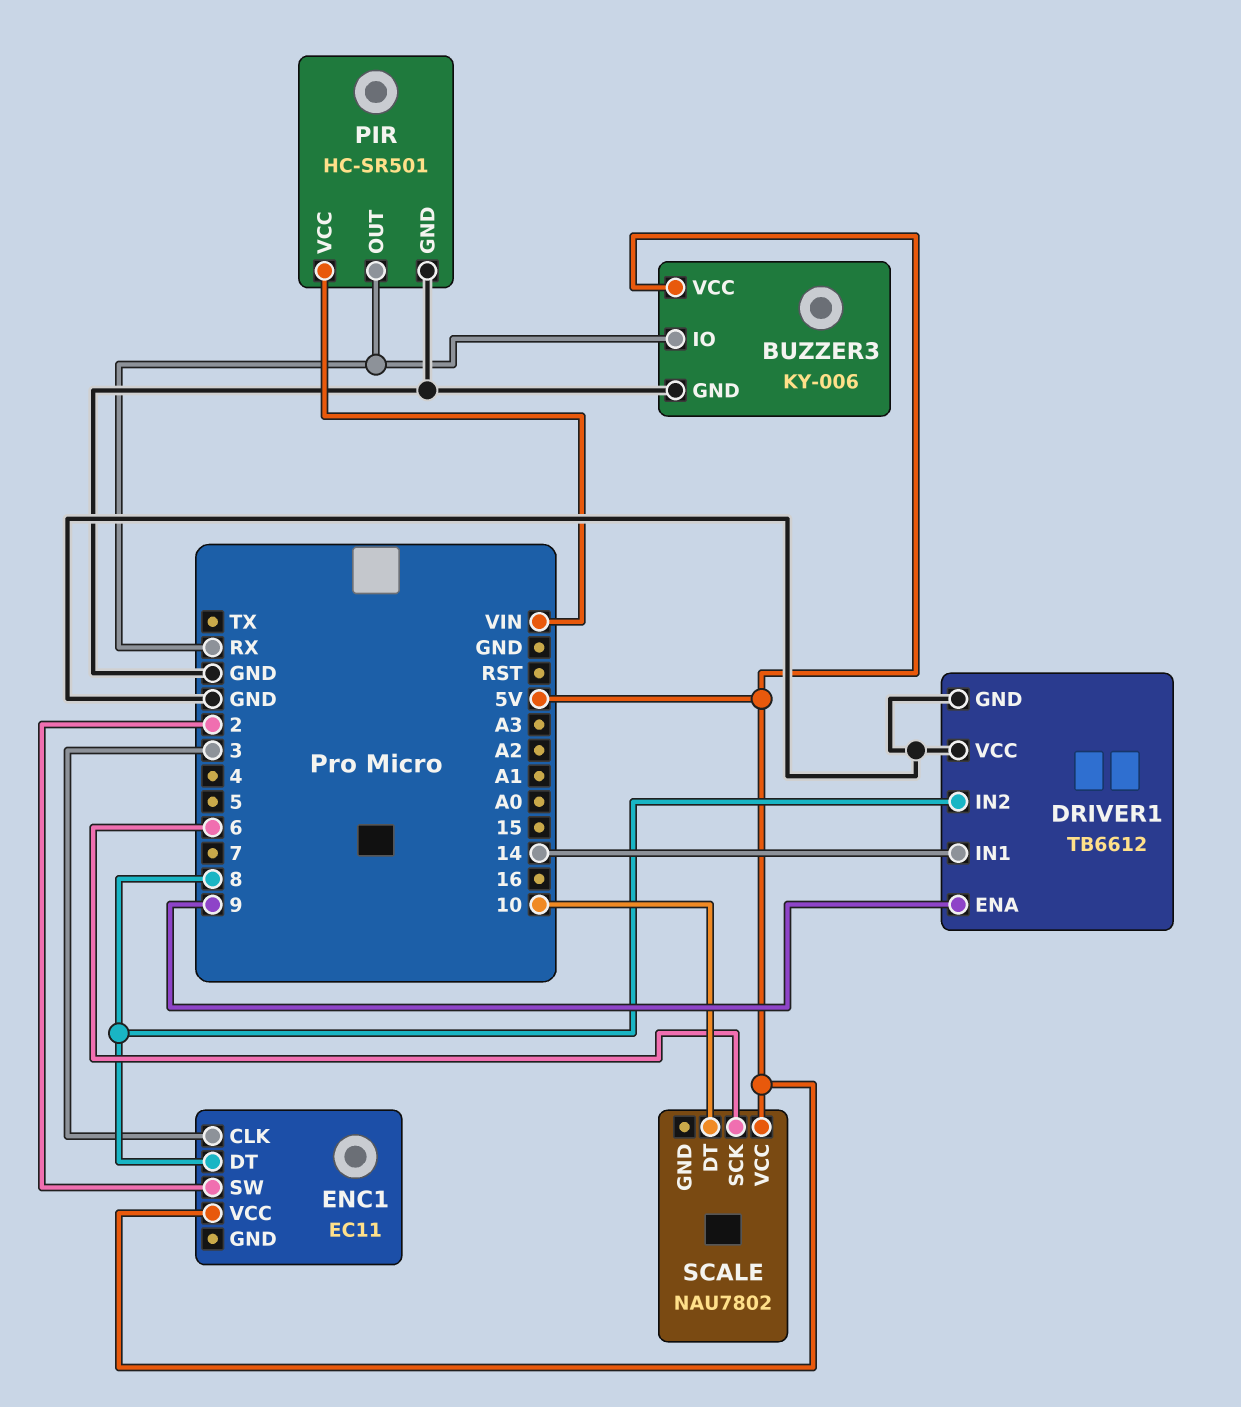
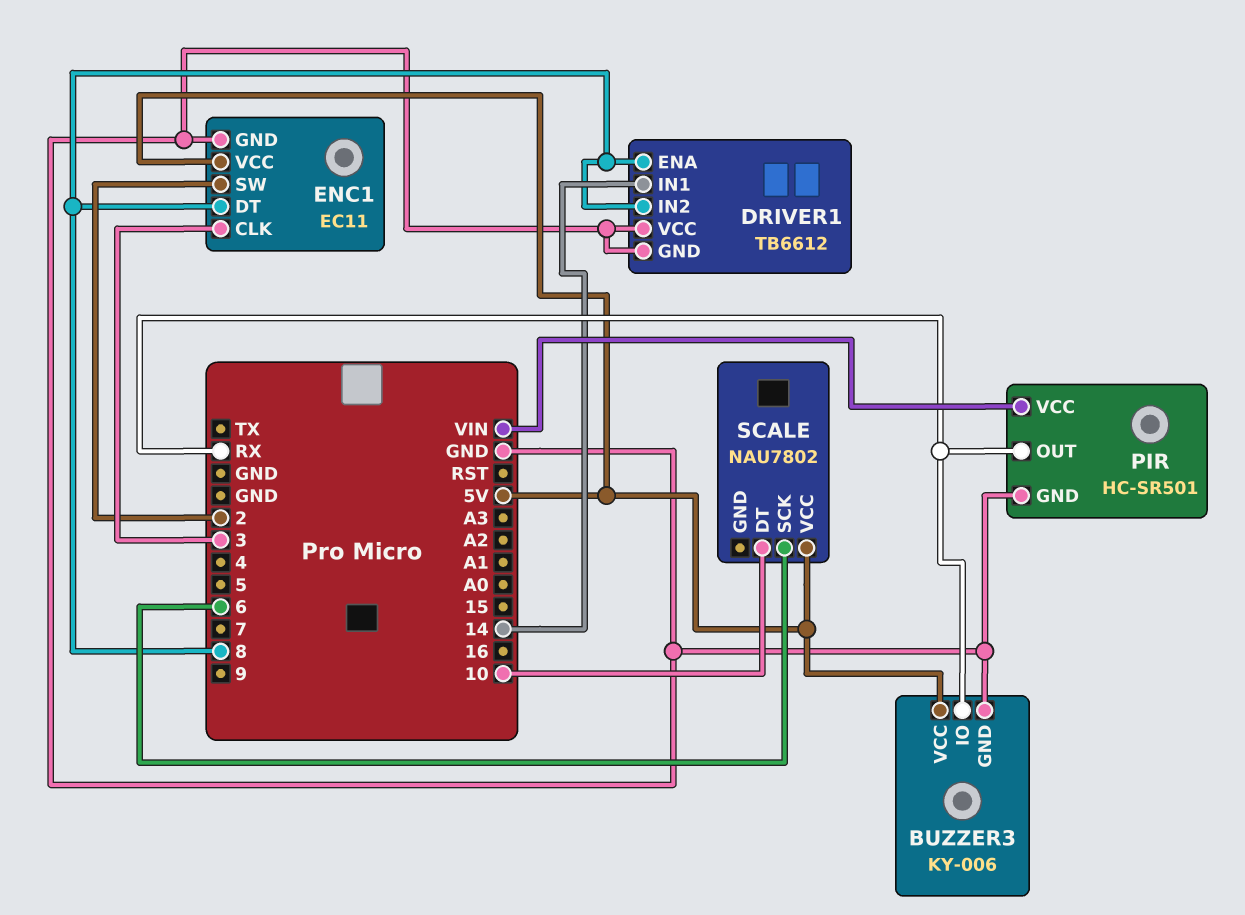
DRIVER1 pin ENA: 9 -> 8
ENC1 pin GND: none -> GND

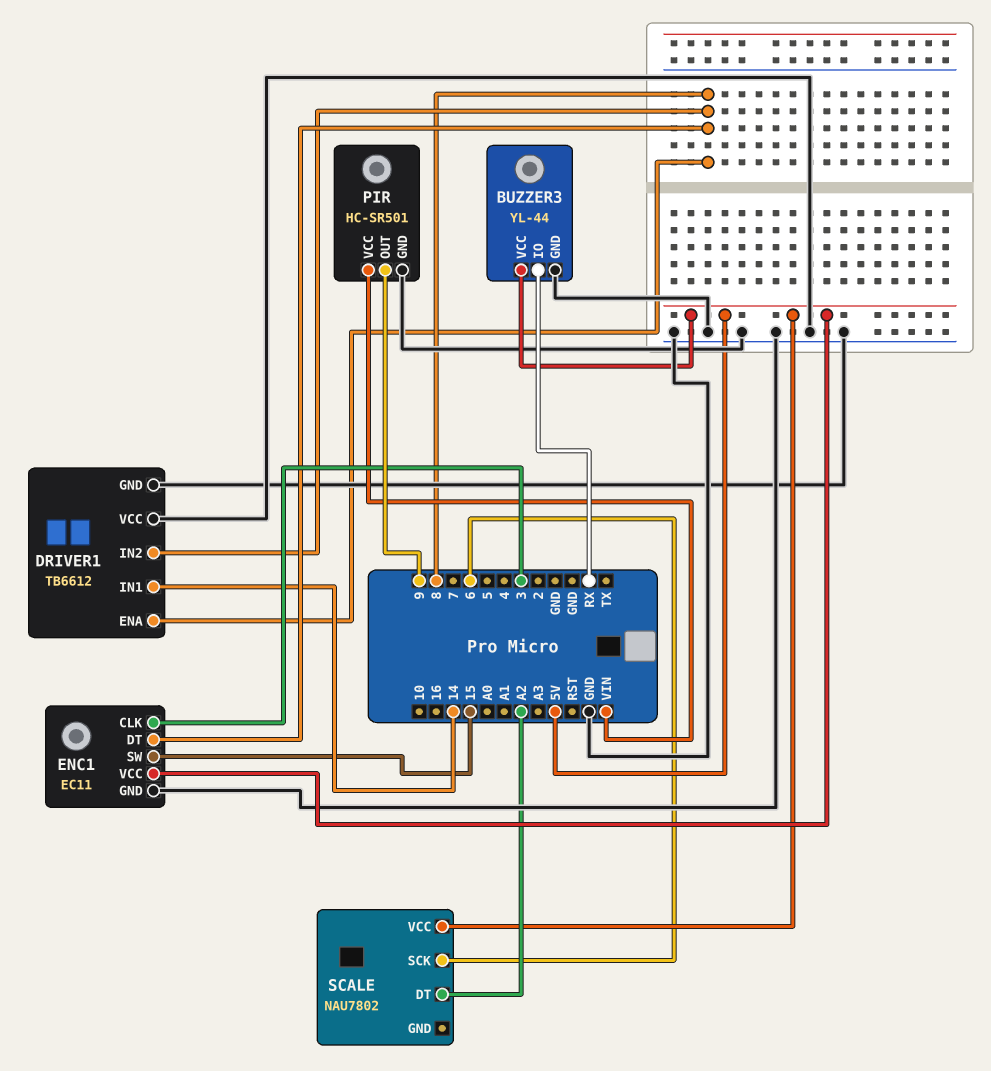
BUZZER3: KY-006 -> YL-44
ENC1 pin SW: 2 -> 15
PIR pin OUT: RX -> 9
SCALE pin DT: 10 -> A2

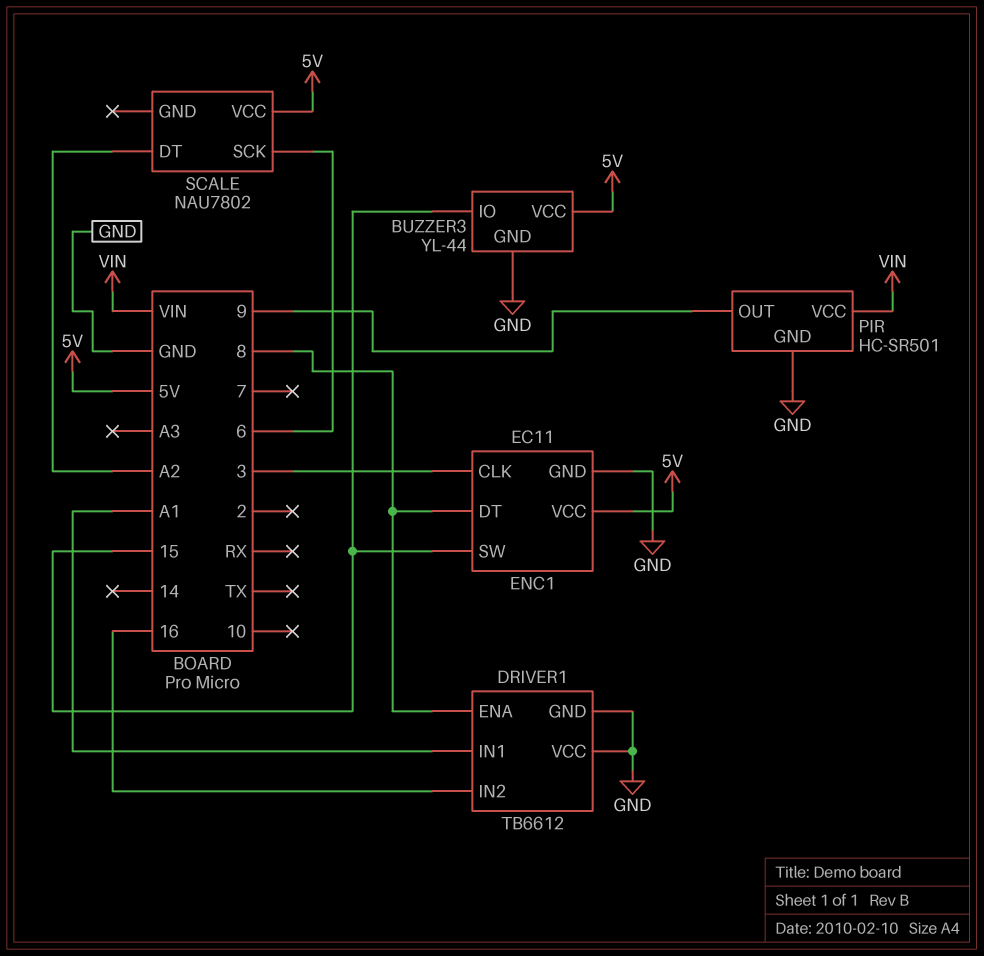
BUZZER3 pin IO: RX -> 15
DRIVER1 pin IN1: 14 -> A1
DRIVER1 pin IN2: 8 -> 16

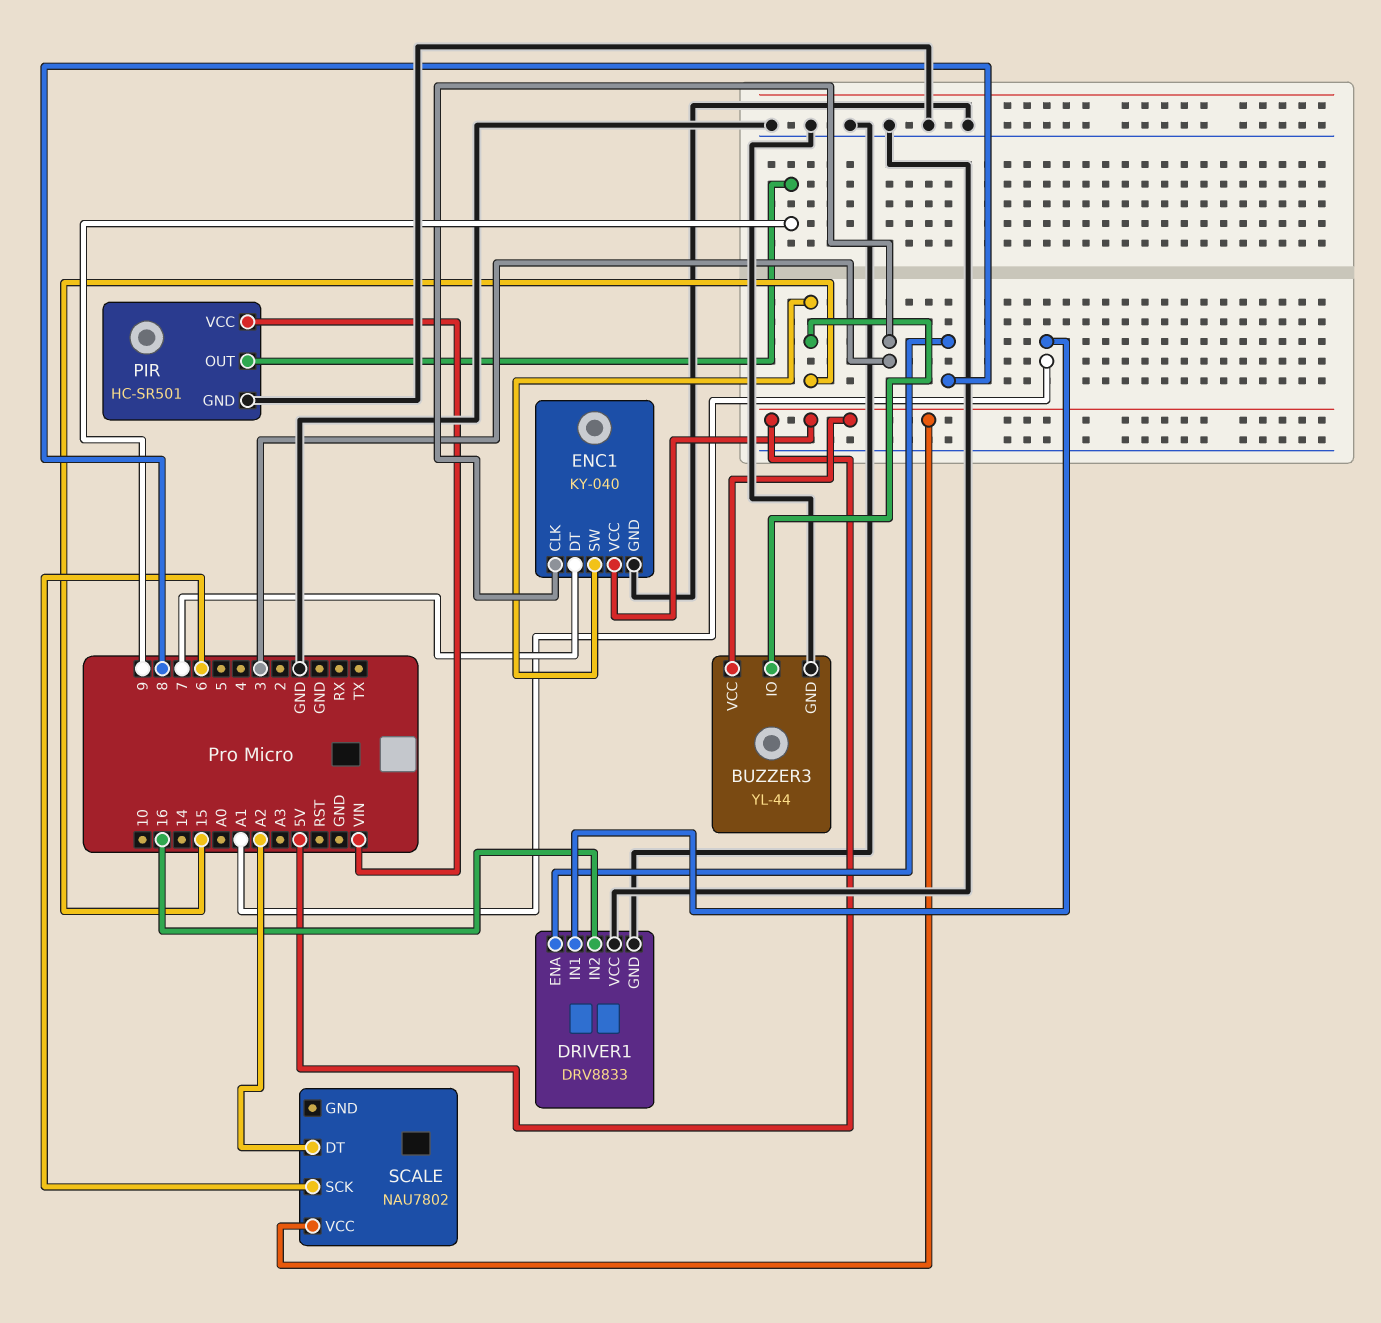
DRIVER1: TB6612 -> DRV8833
ENC1: EC11 -> KY-040
ENC1 pin DT: 8 -> 7

